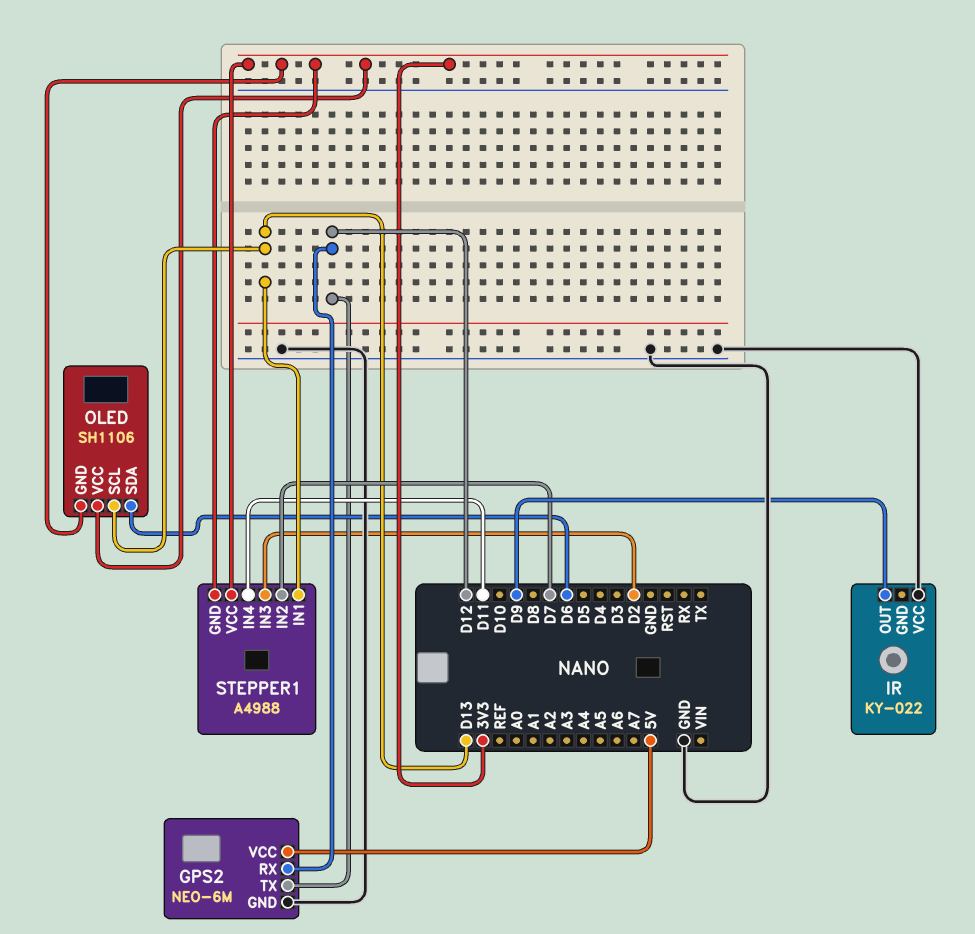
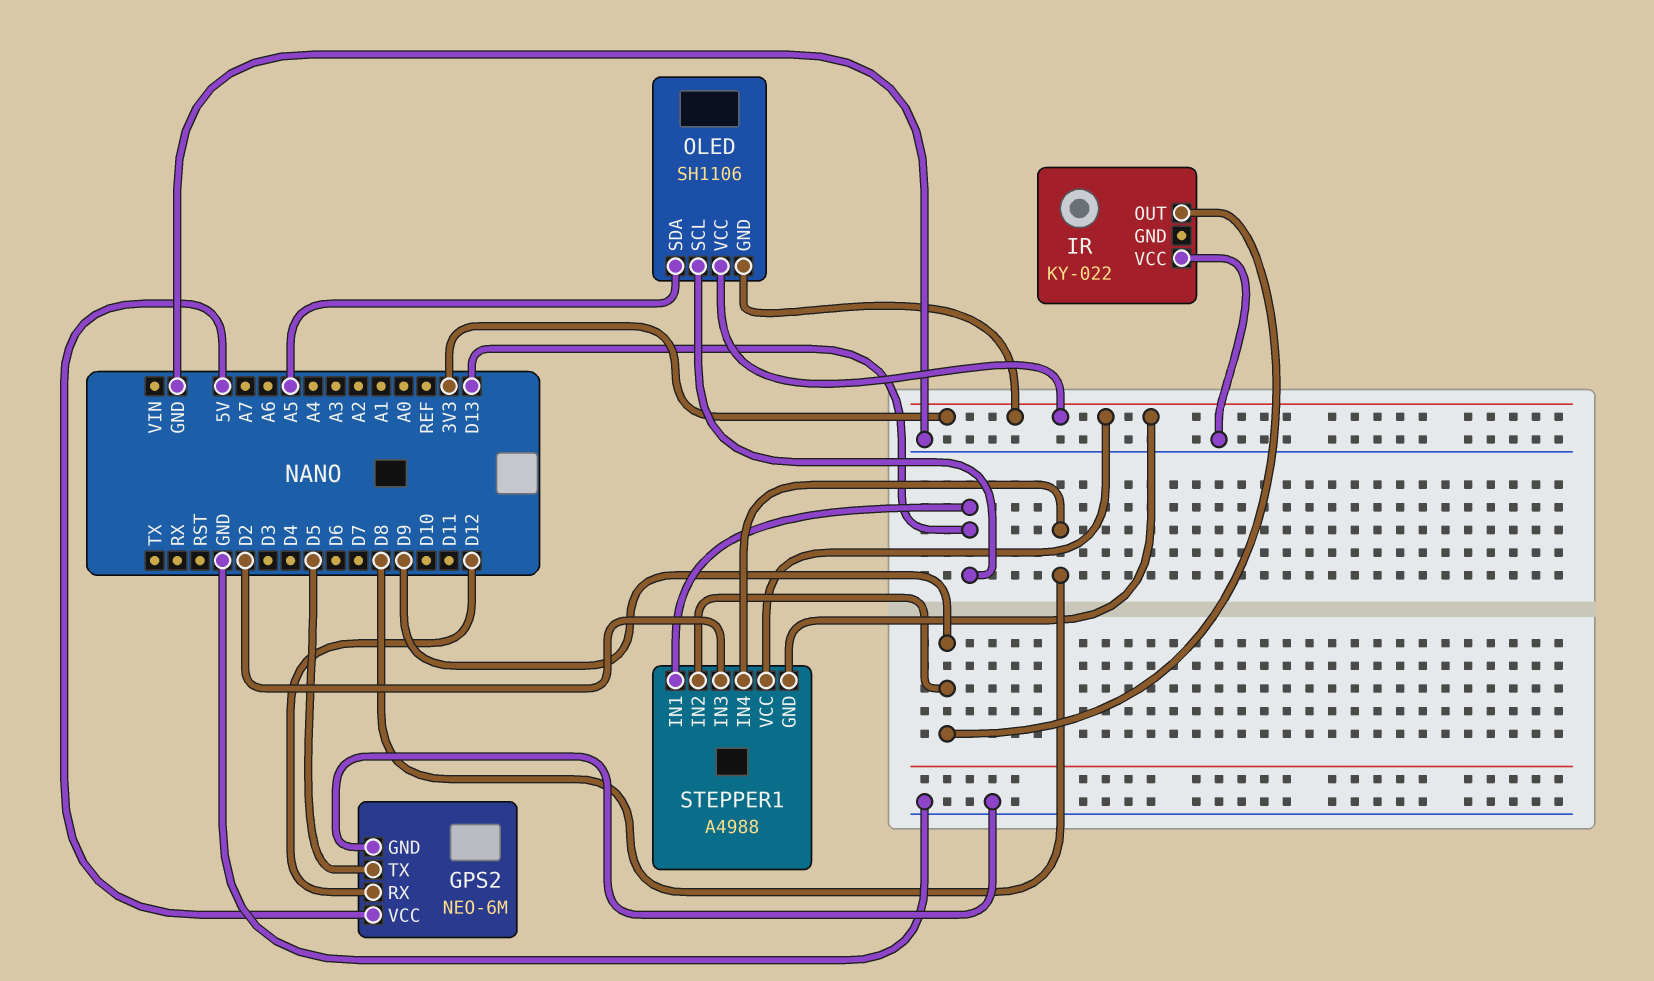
GPS2 pin TX: D12 -> D5
OLED pin SDA: D6 -> A5
STEPPER1 pin IN2: D7 -> D9
STEPPER1 pin IN4: D11 -> D8

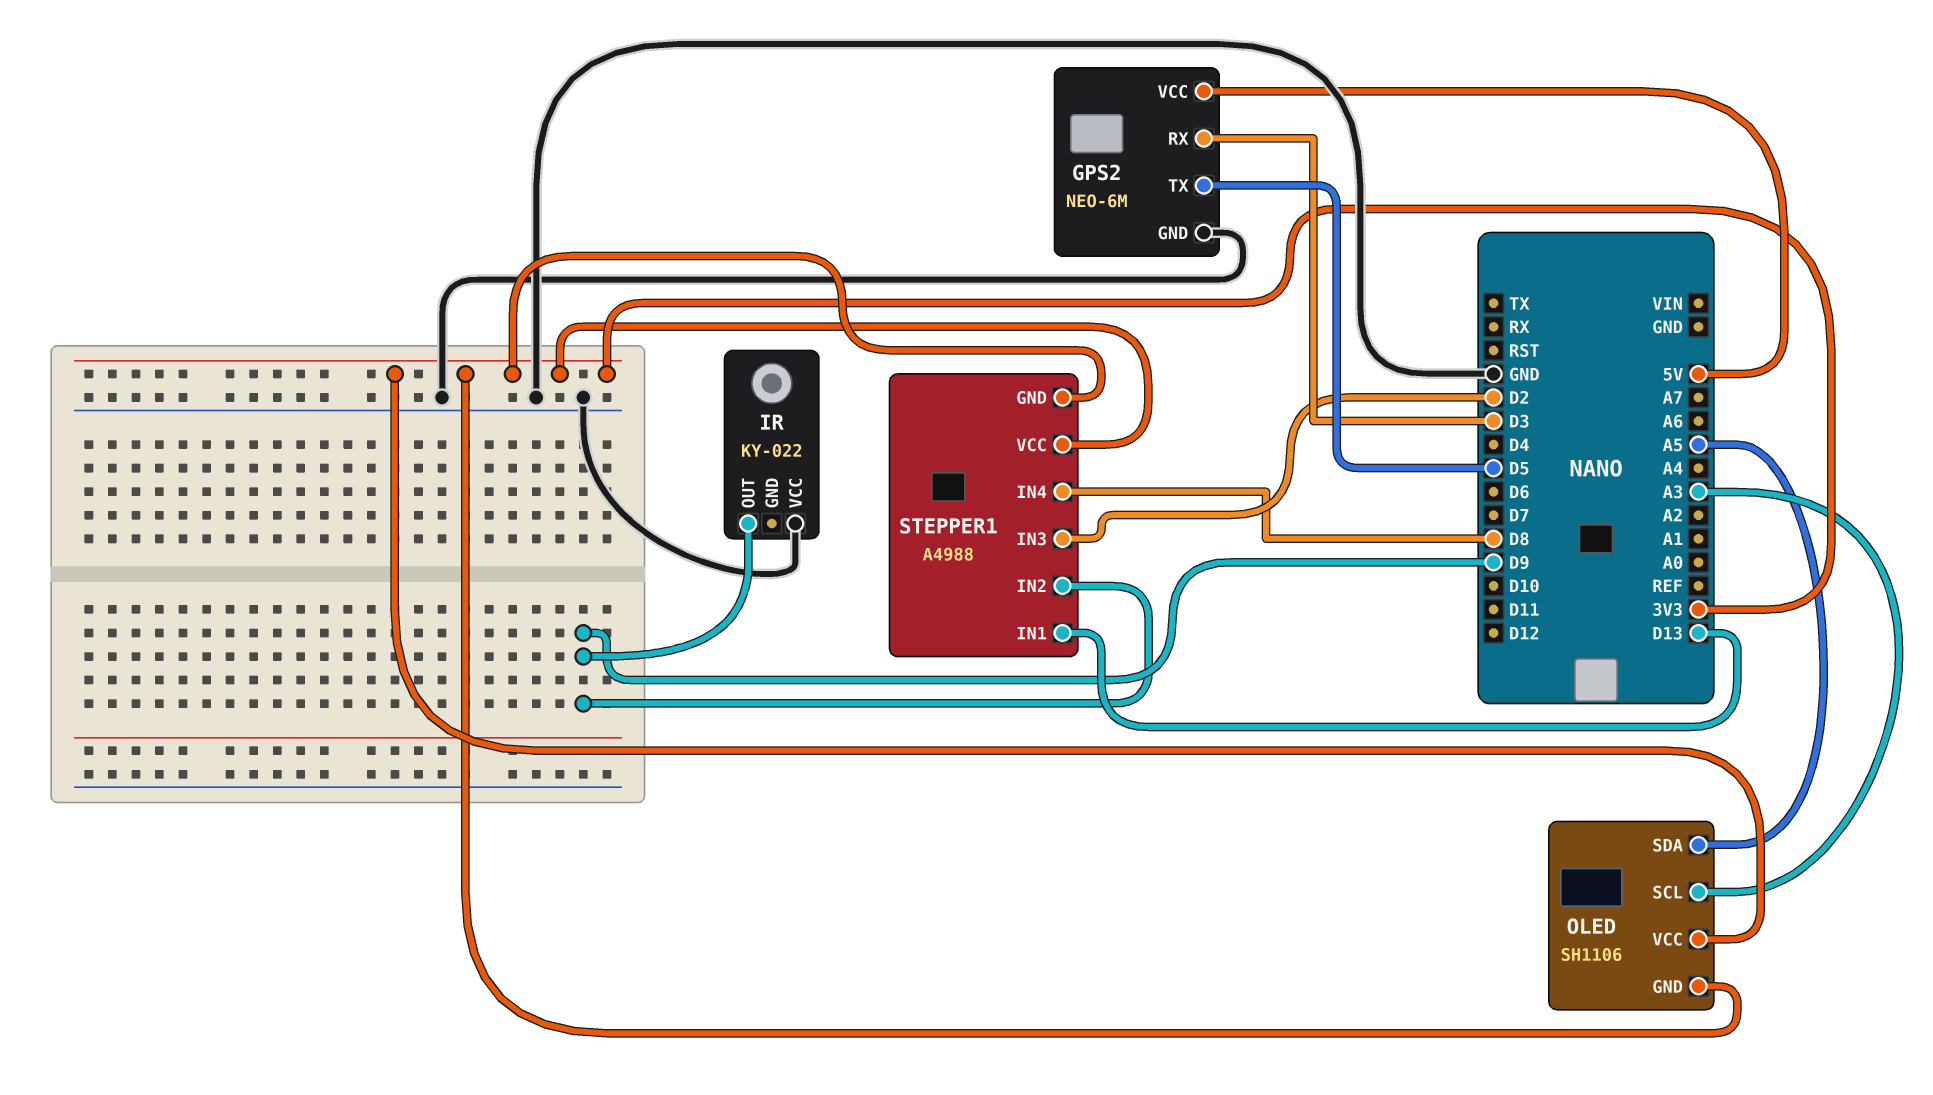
GPS2 pin RX: D12 -> D3
OLED pin SCL: D13 -> A3

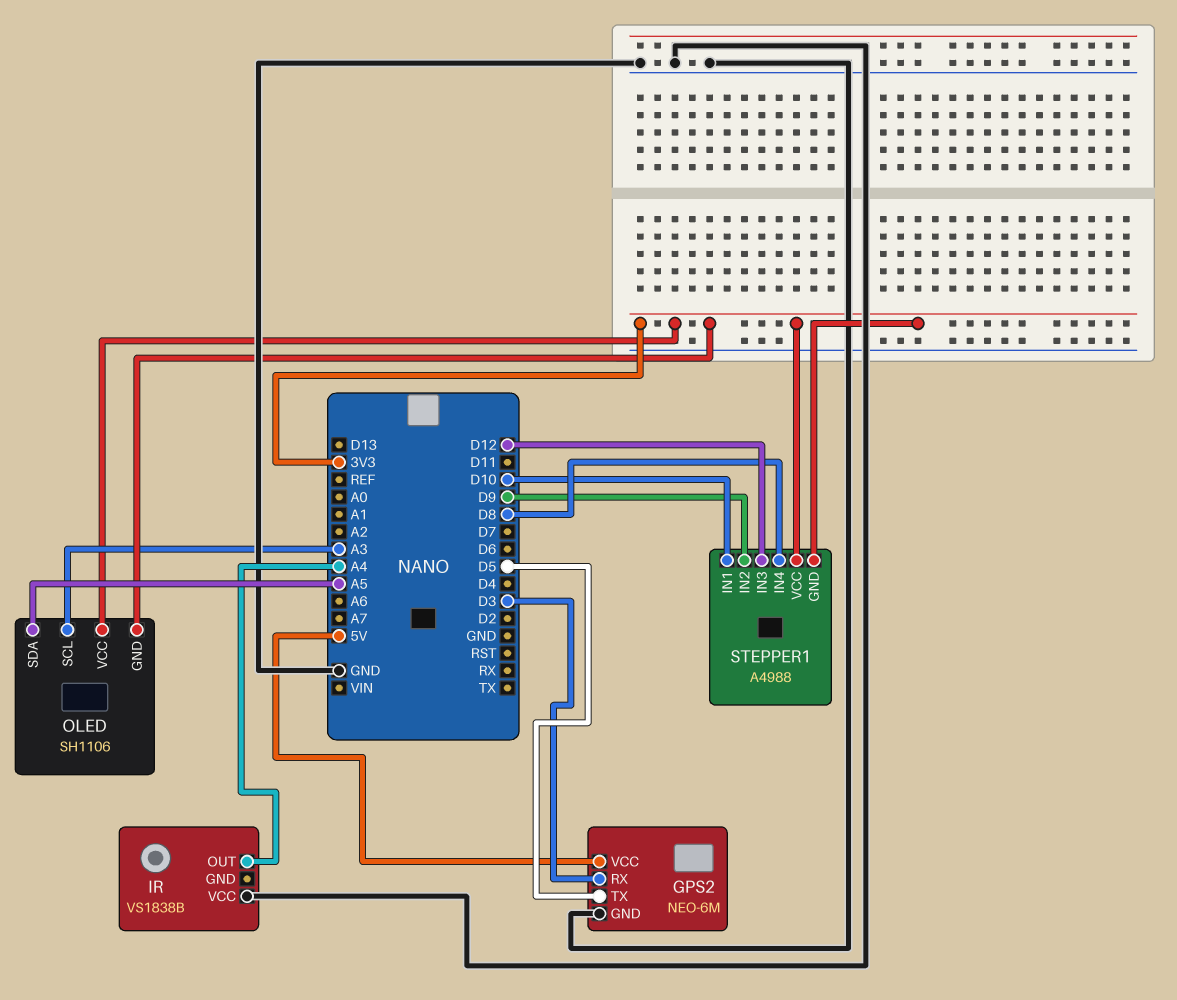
IR: KY-022 -> VS1838B
IR pin OUT: D9 -> A4
STEPPER1 pin IN1: D13 -> D10
STEPPER1 pin IN3: D2 -> D12

